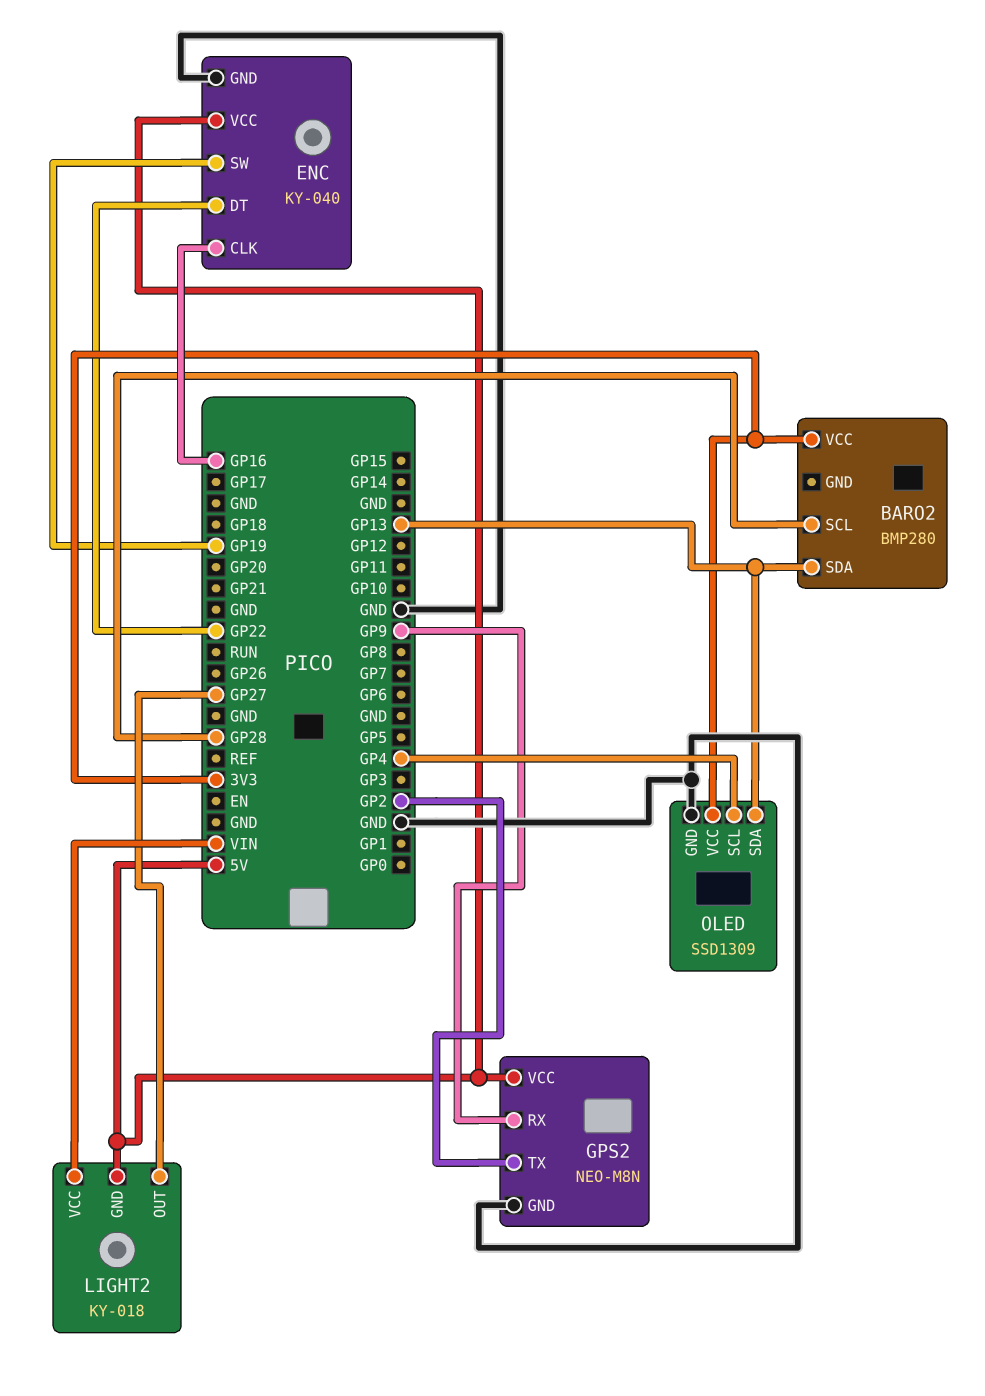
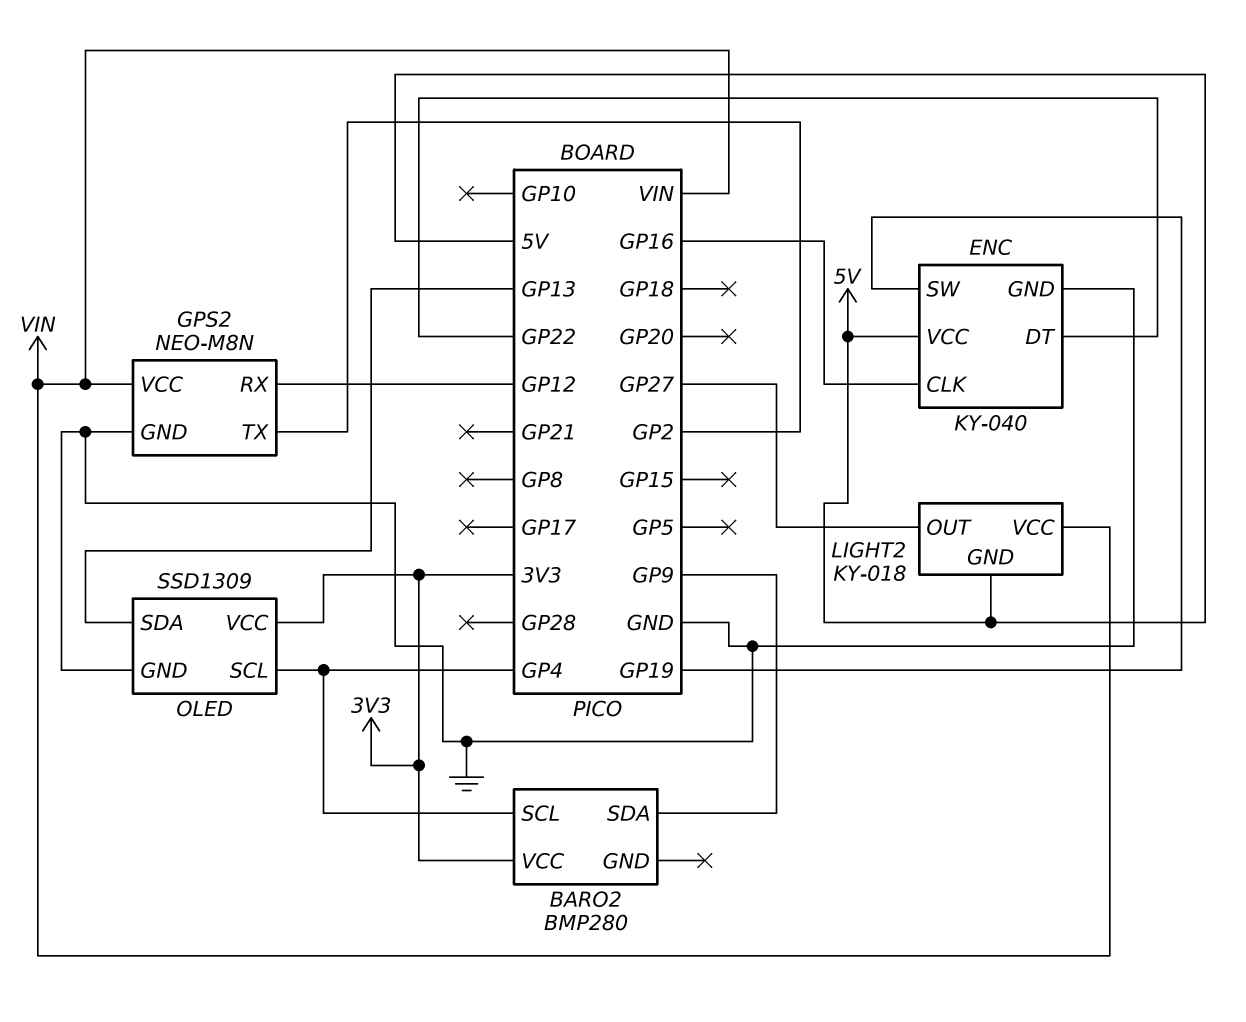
BARO2 pin SCL: GP28 -> GP4
BARO2 pin SDA: GP13 -> GP9
GPS2 pin RX: GP9 -> GP12
GPS2 pin VCC: 5V -> VIN

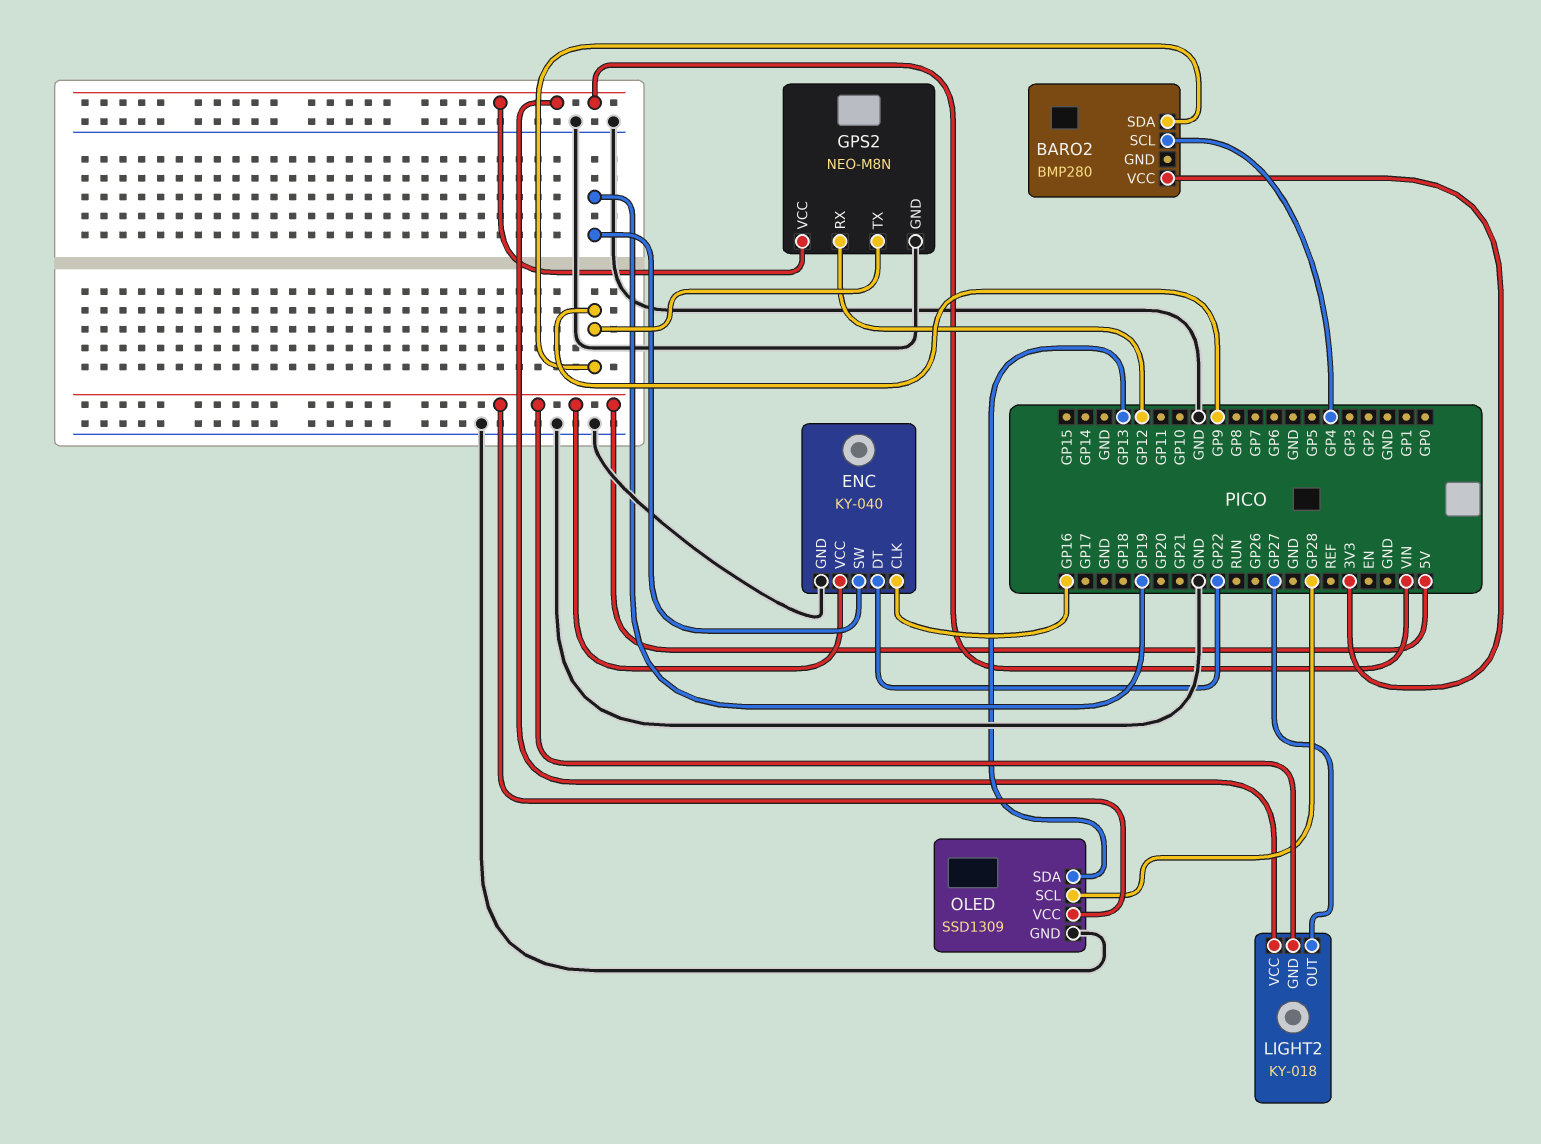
GPS2 pin TX: GP2 -> GP9
OLED pin SCL: GP4 -> GP28
OLED pin VCC: 3V3 -> 5V

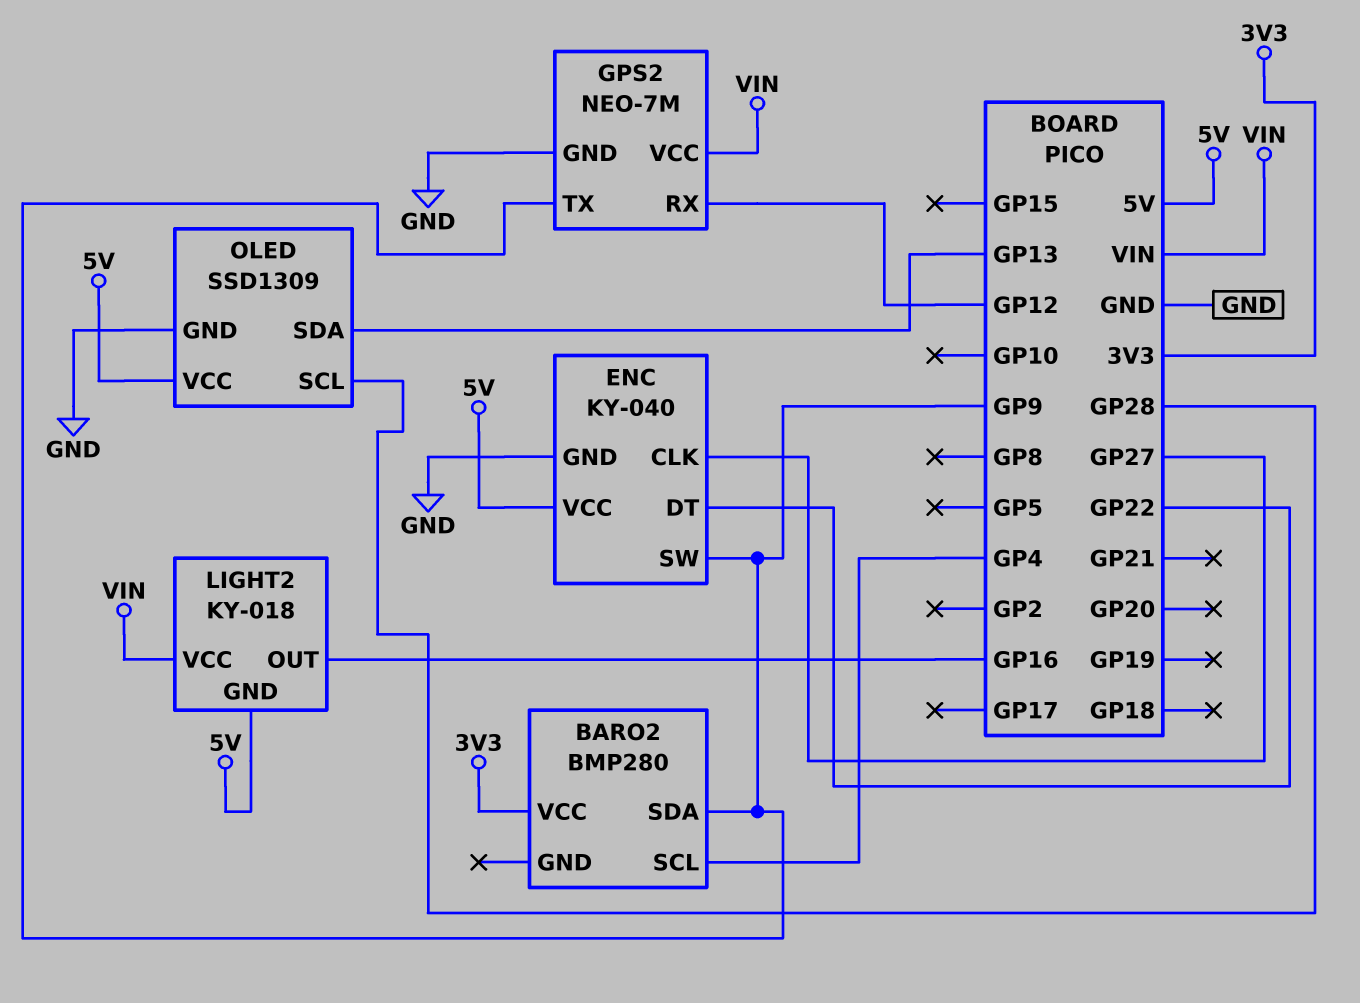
ENC pin CLK: GP16 -> GP27
ENC pin SW: GP19 -> GP9
GPS2: NEO-M8N -> NEO-7M
LIGHT2 pin OUT: GP27 -> GP16

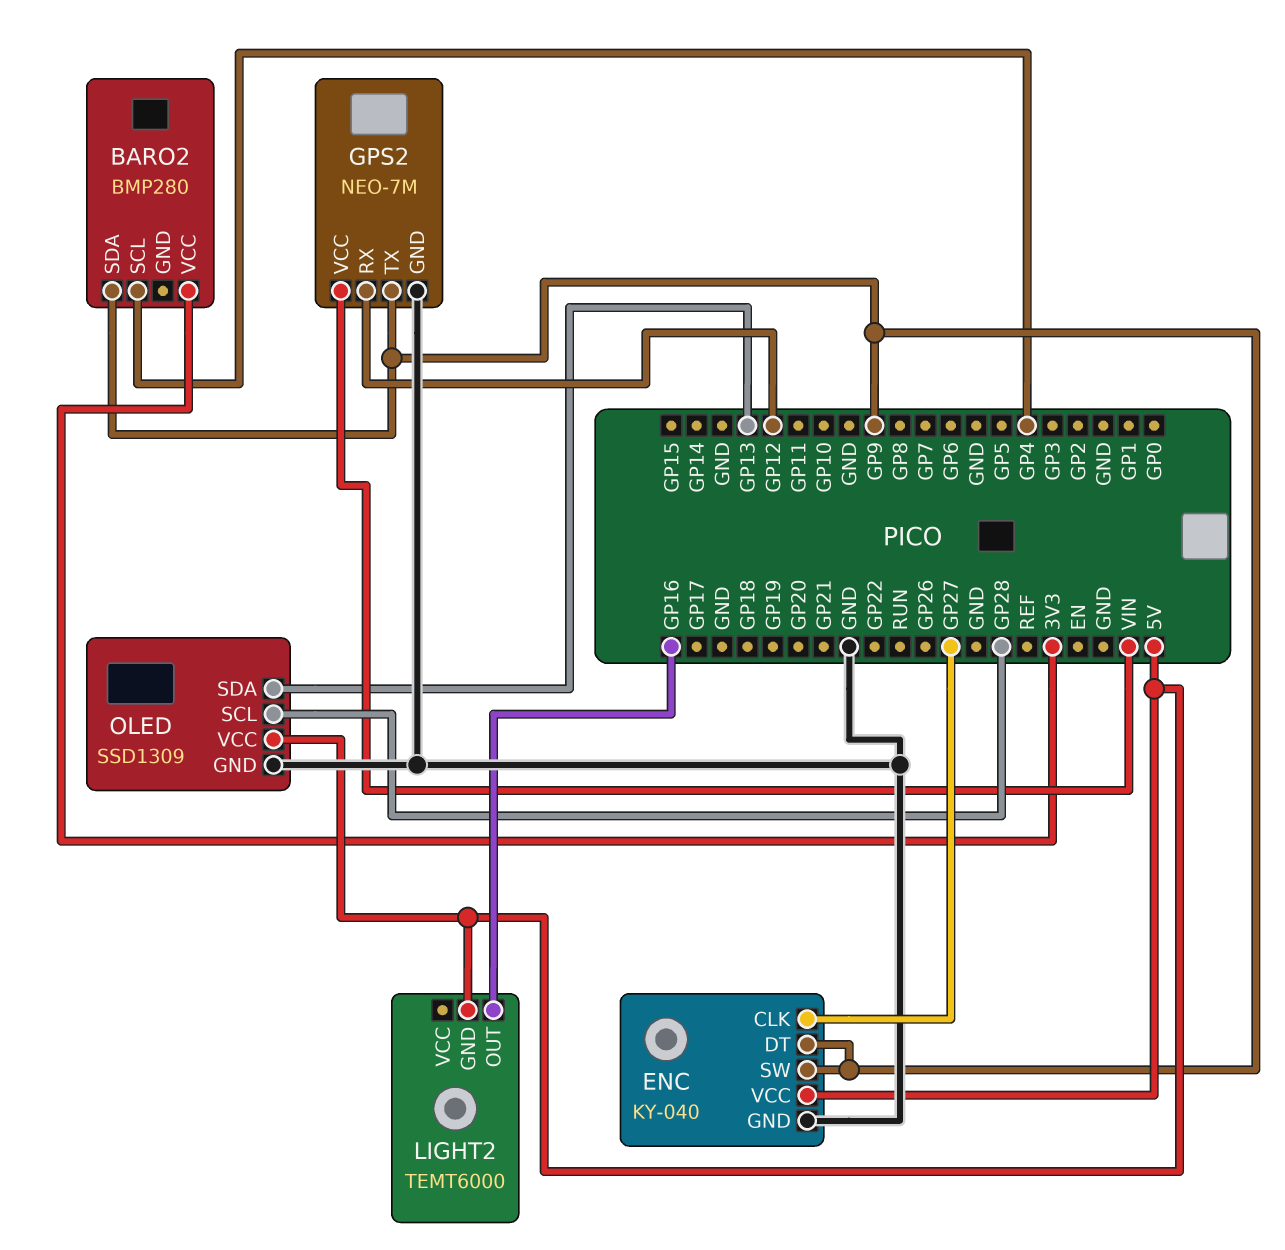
ENC pin DT: GP22 -> GP9
LIGHT2: KY-018 -> TEMT6000
LIGHT2 pin VCC: VIN -> none

